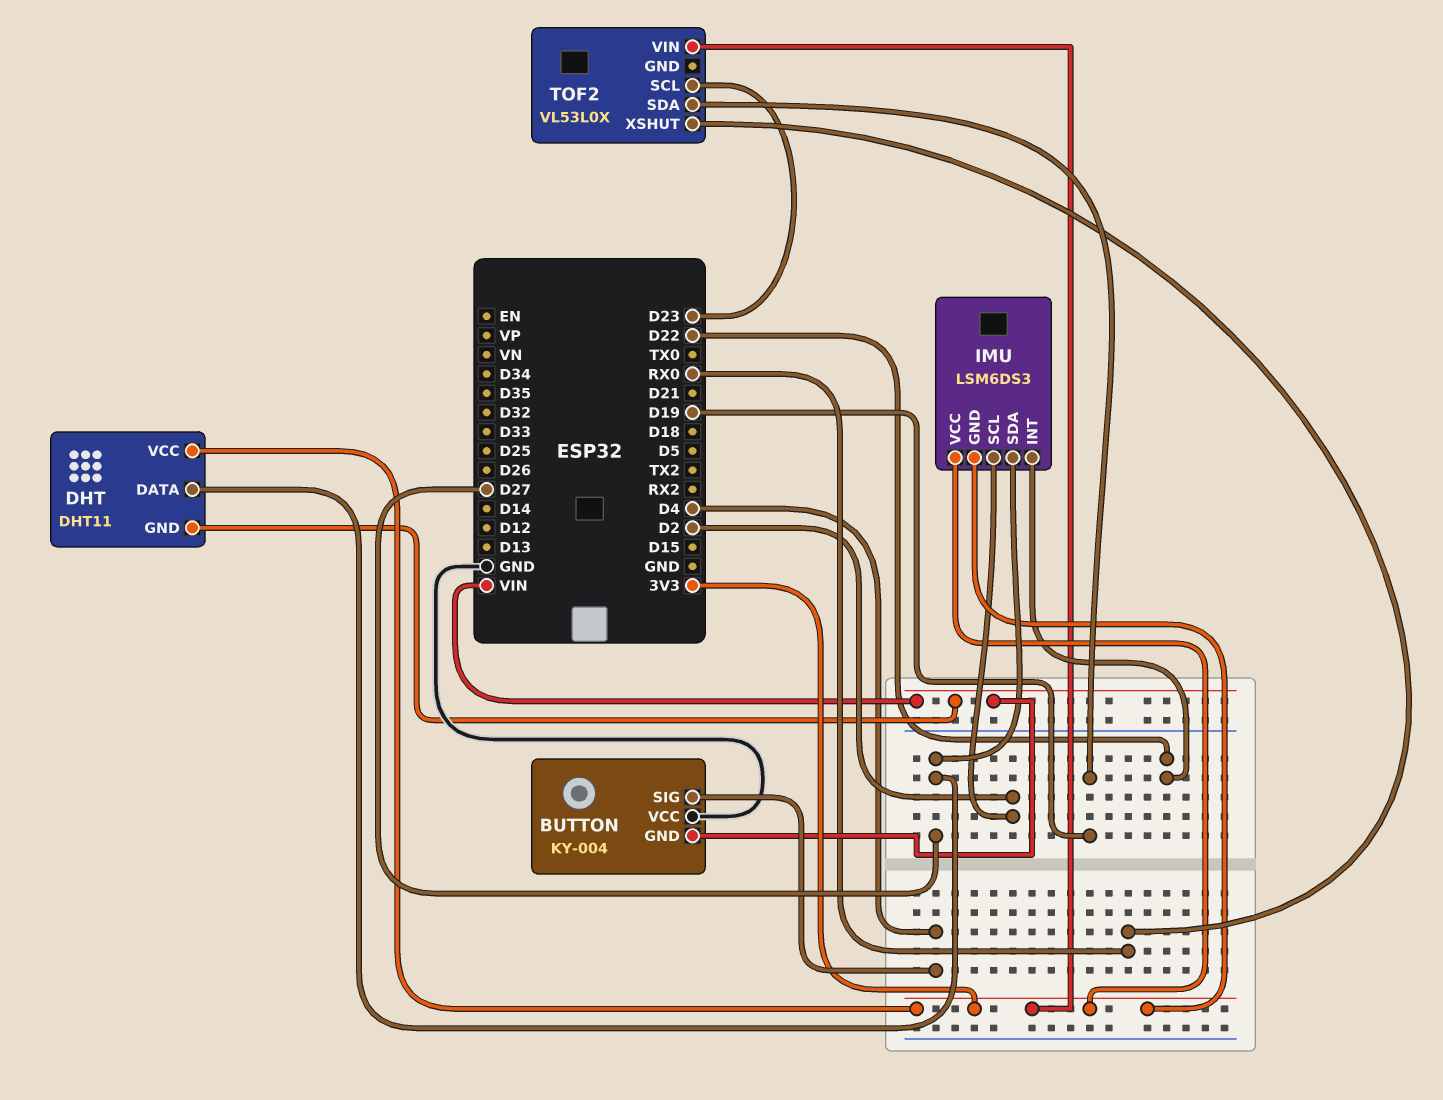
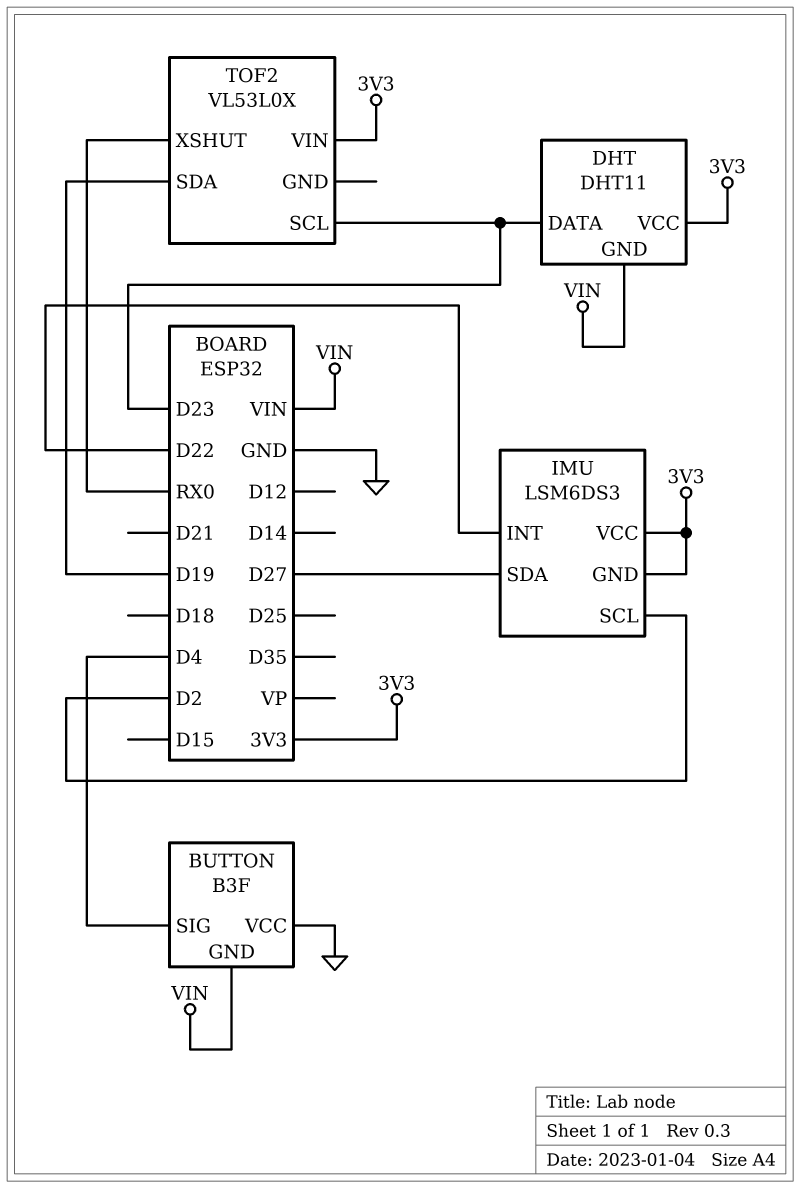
BUTTON: KY-004 -> B3F
DHT pin DATA: D27 -> D23

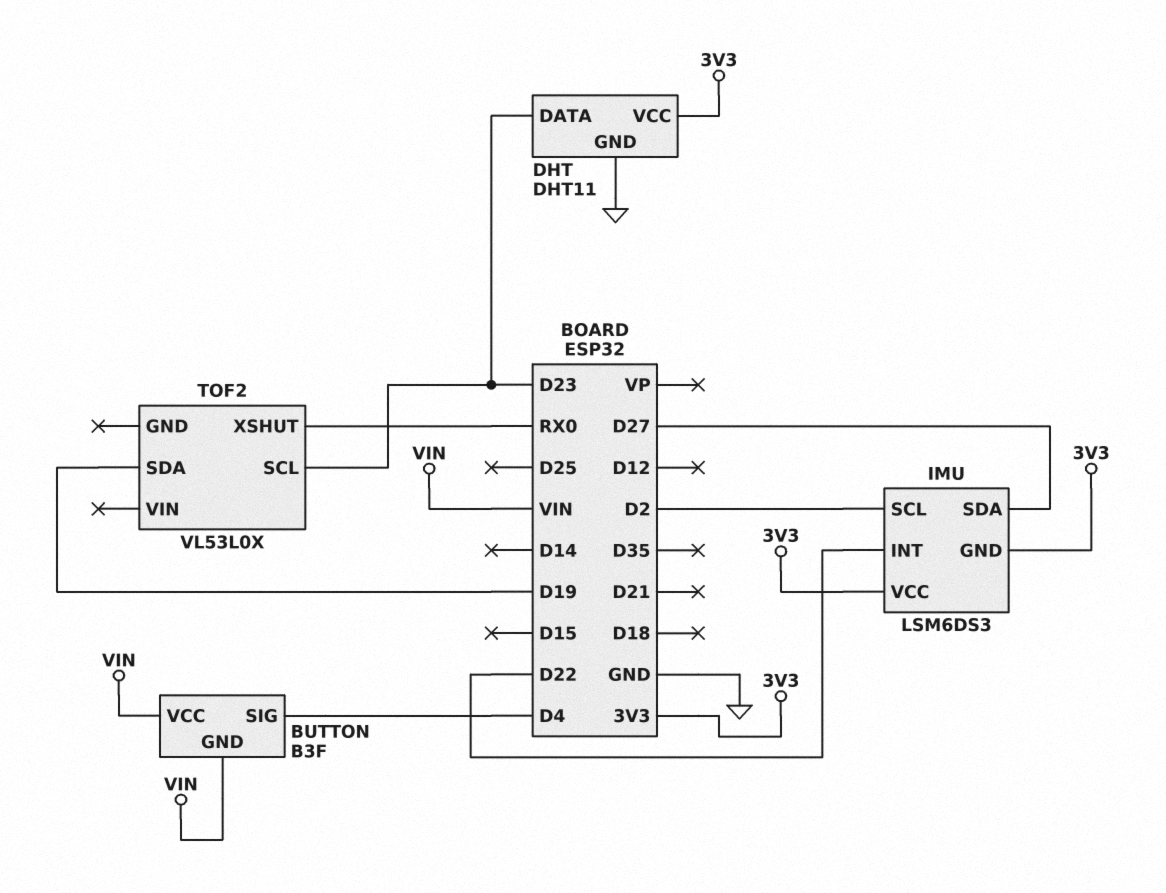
BUTTON pin VCC: GND -> VIN
DHT pin GND: VIN -> GND
TOF2 pin VIN: 3V3 -> none

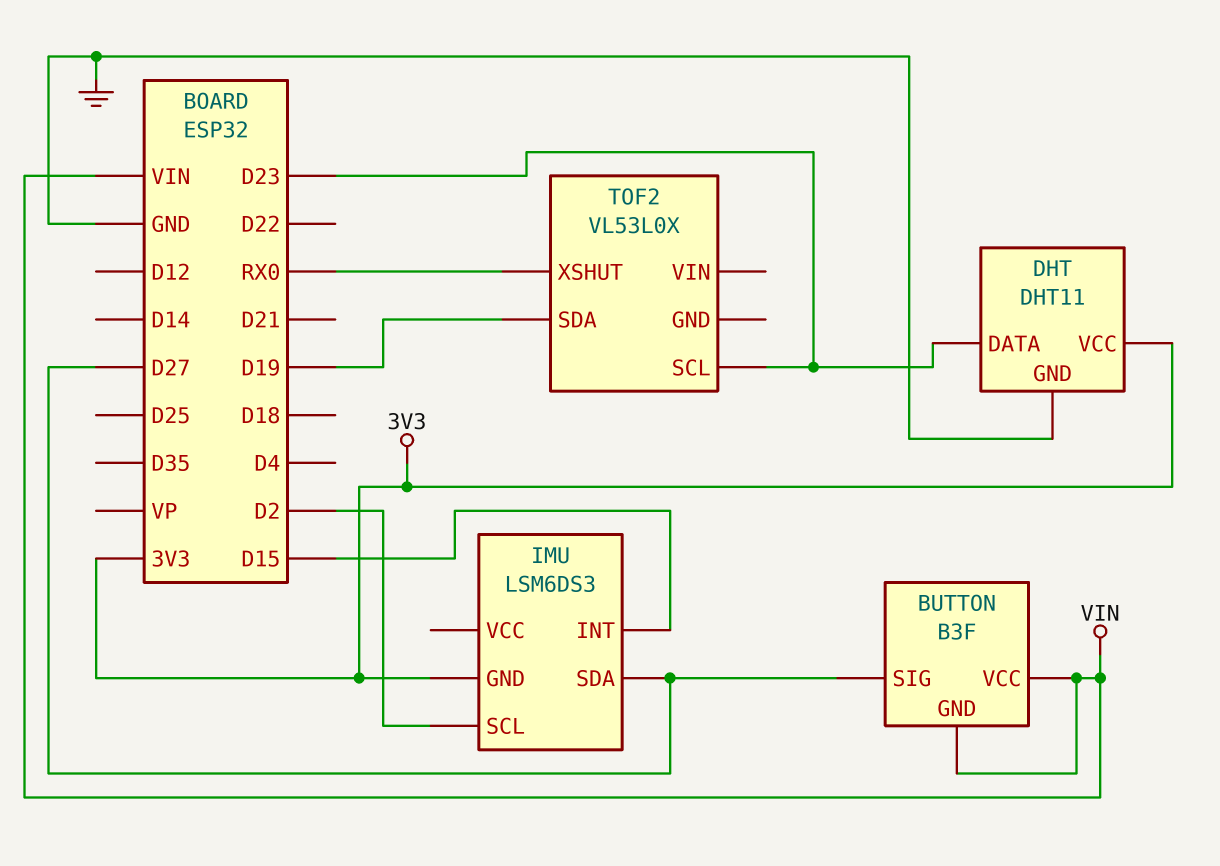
BUTTON pin SIG: D4 -> D27
IMU pin INT: D22 -> D15
IMU pin VCC: 3V3 -> none

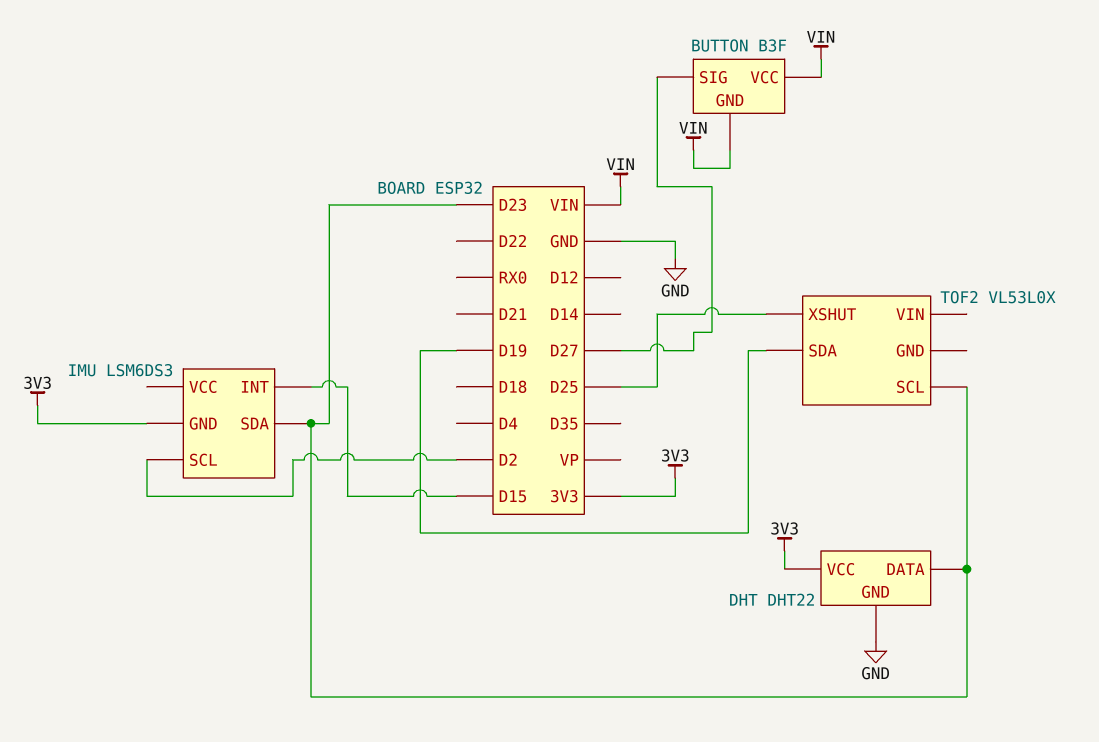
DHT: DHT11 -> DHT22
IMU pin SDA: D27 -> D23
TOF2 pin XSHUT: RX0 -> D25

